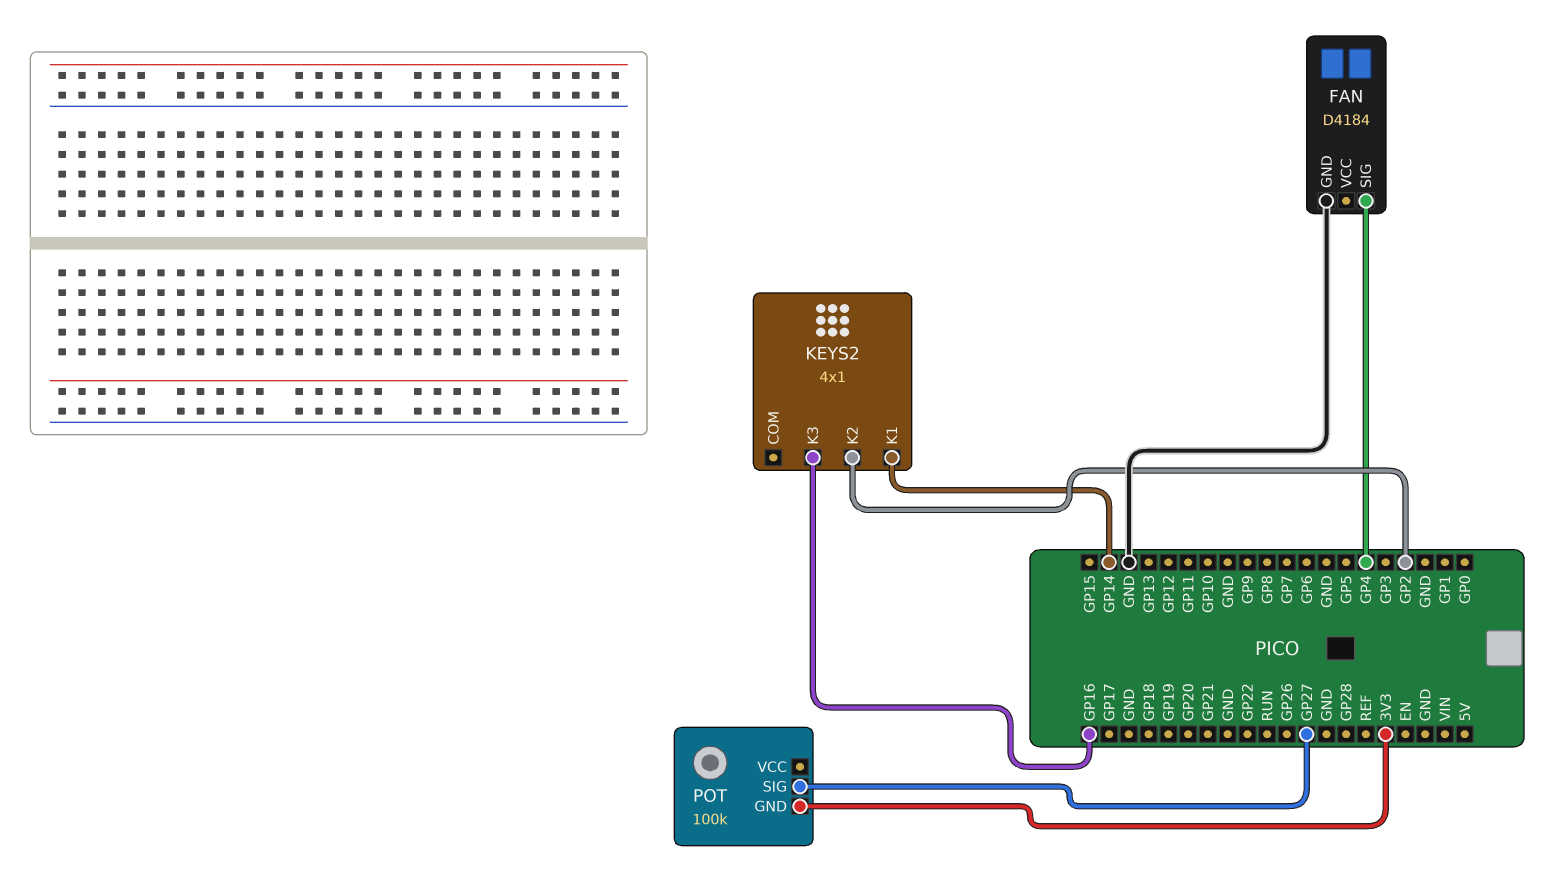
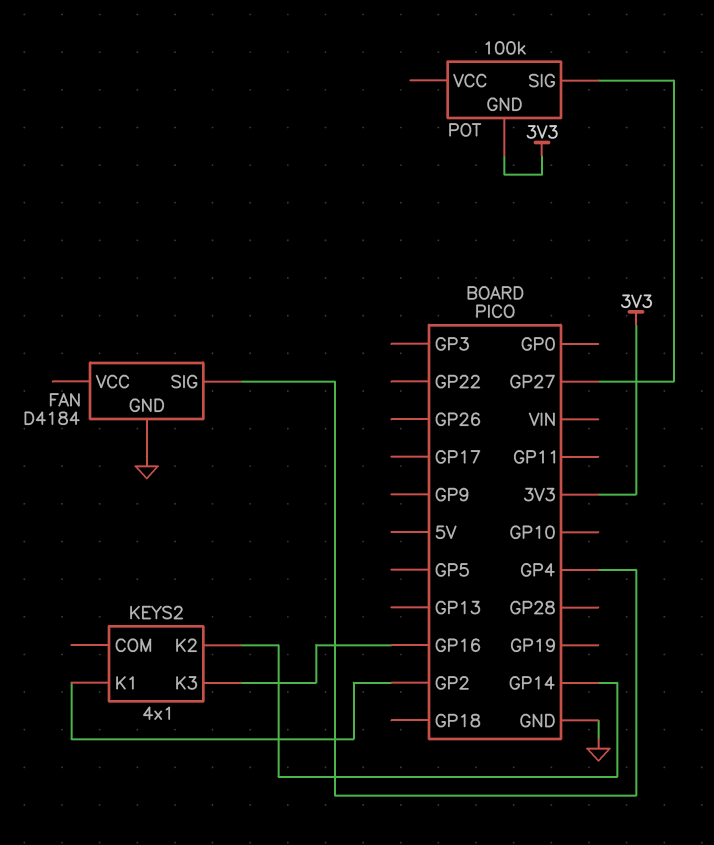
KEYS2 pin K1: GP14 -> GP2
KEYS2 pin K2: GP2 -> GP14

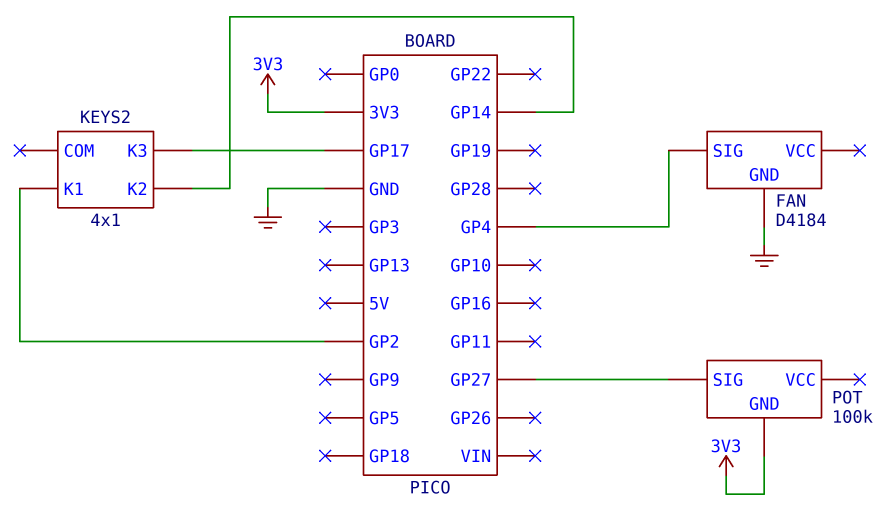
KEYS2 pin K3: GP16 -> GP17

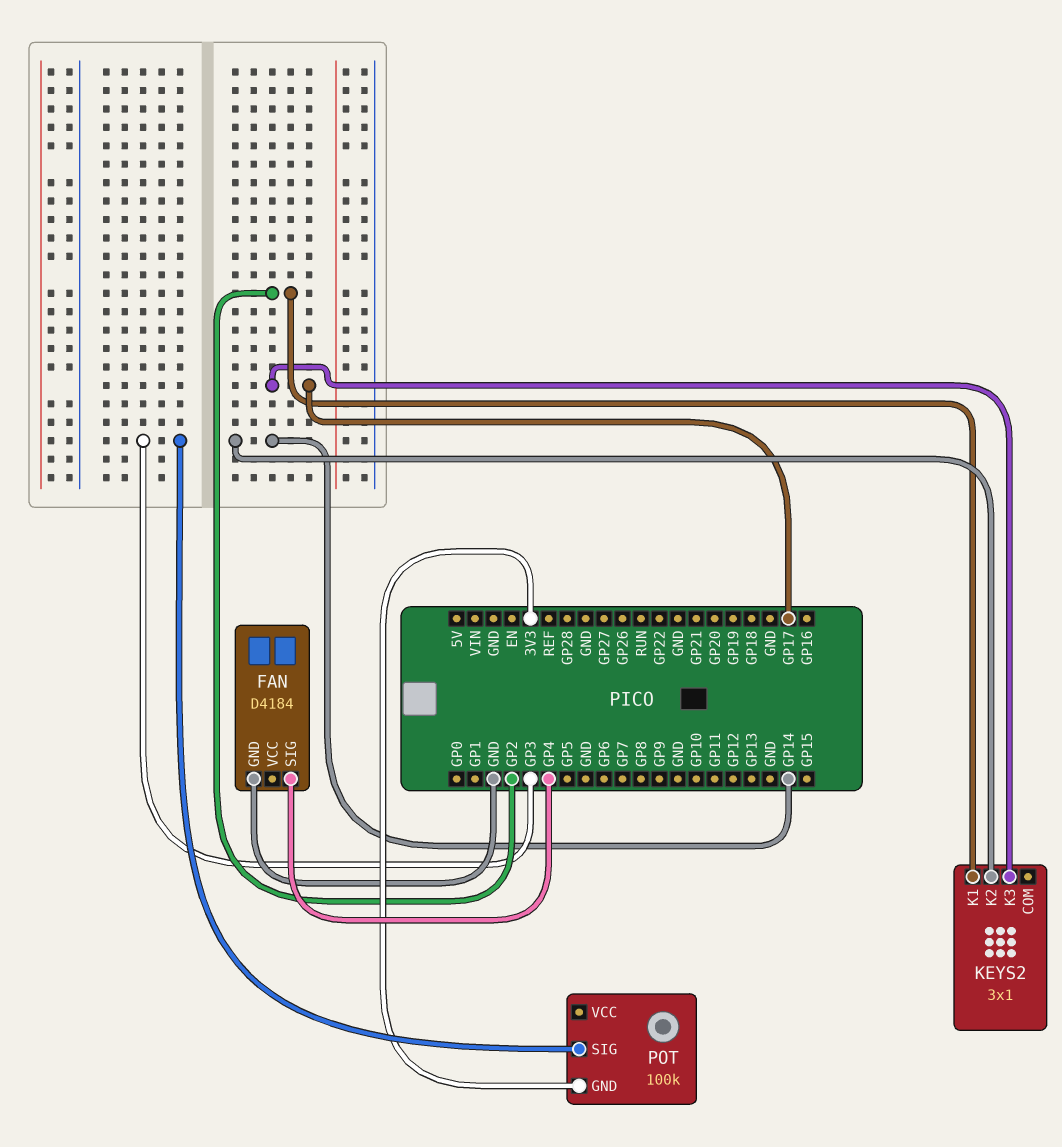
KEYS2: 4x1 -> 3x1
POT pin SIG: GP27 -> GP3

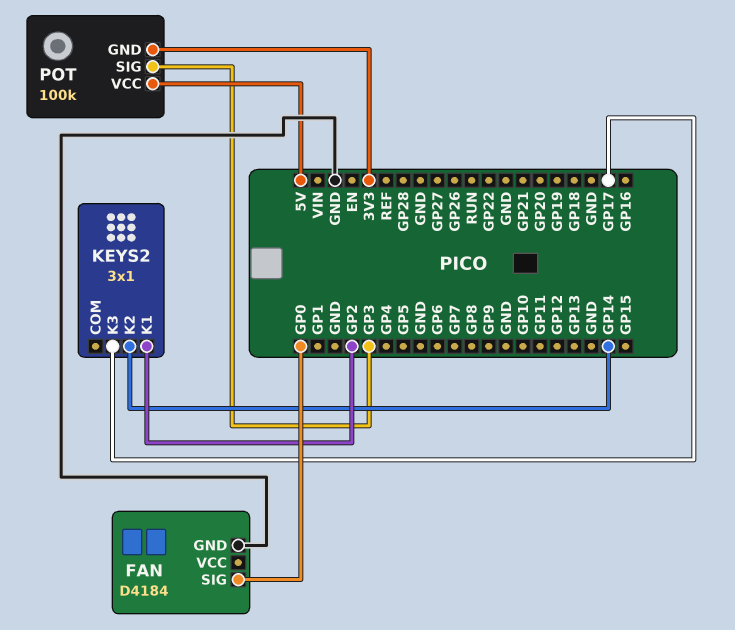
FAN pin SIG: GP4 -> GP0
POT pin VCC: none -> 5V

